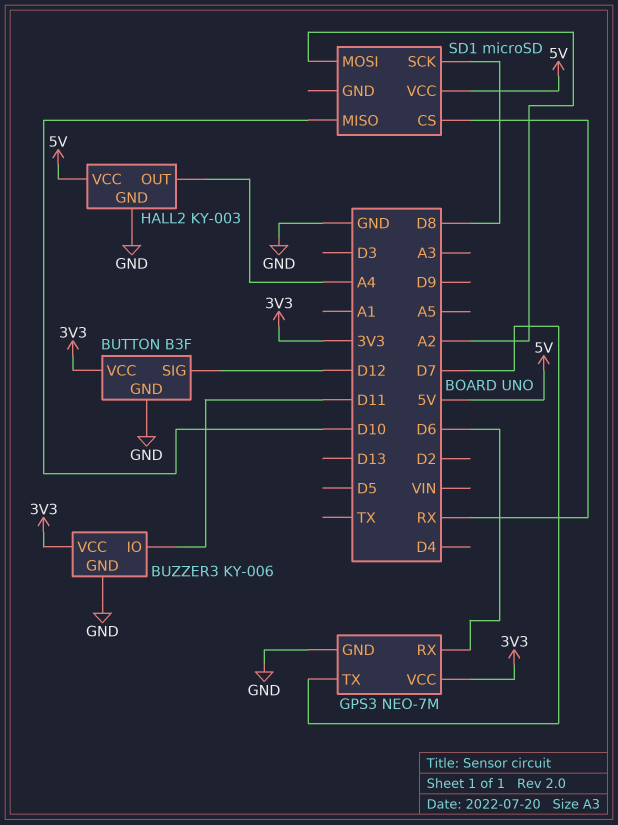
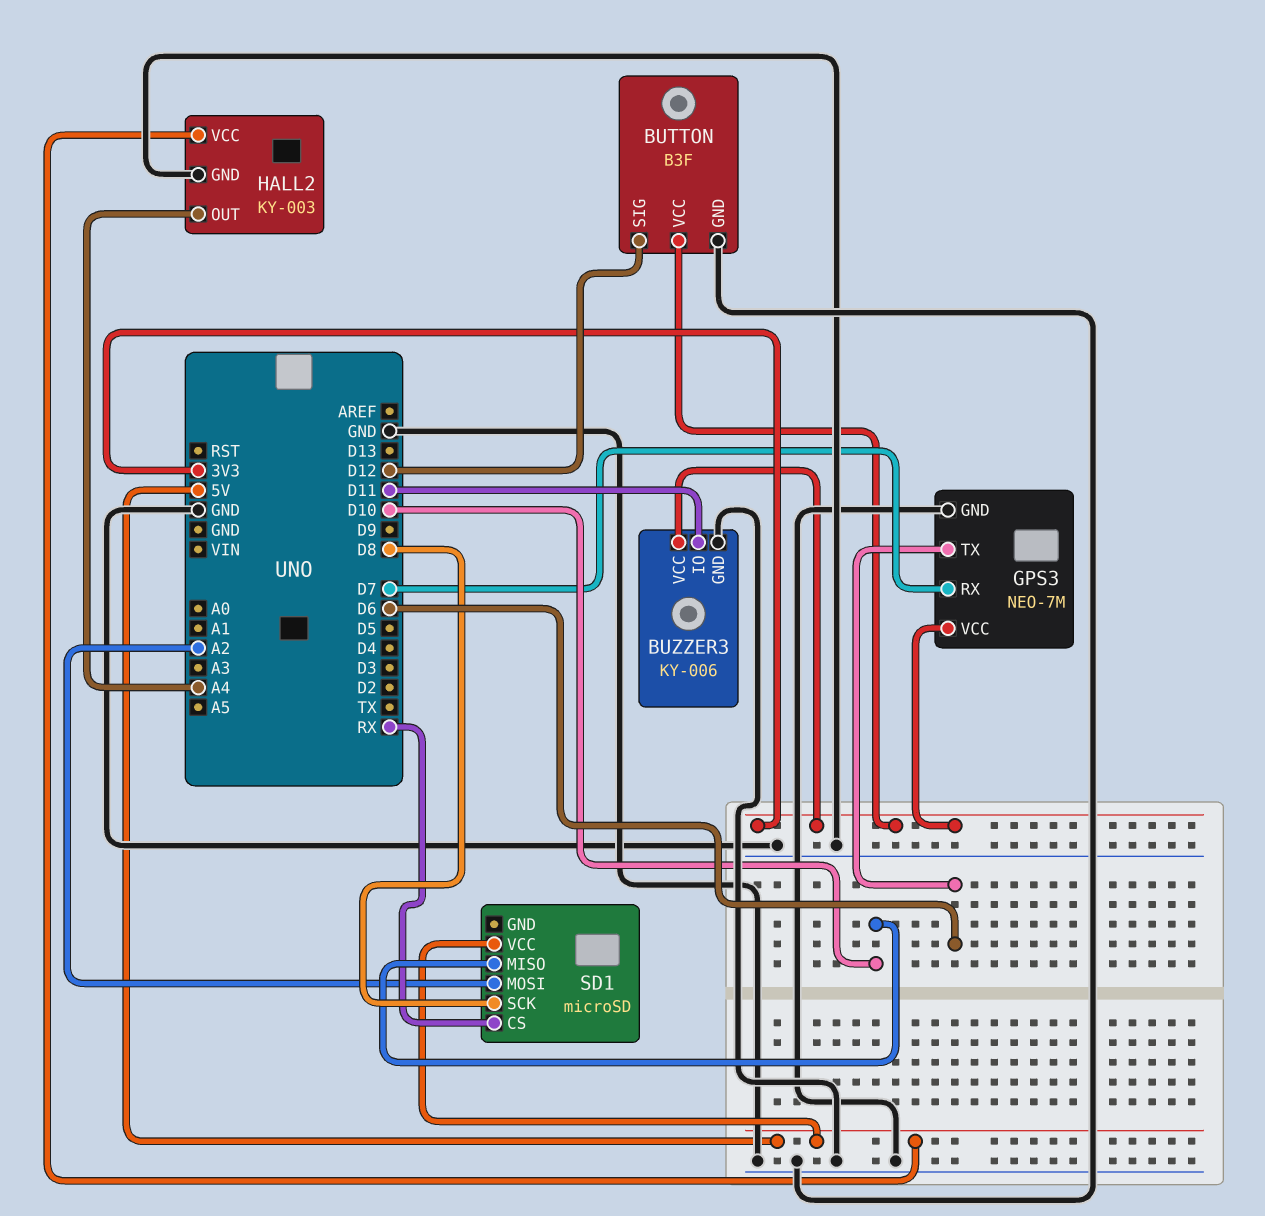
GPS3 pin RX: D6 -> D7
GPS3 pin TX: D7 -> D6

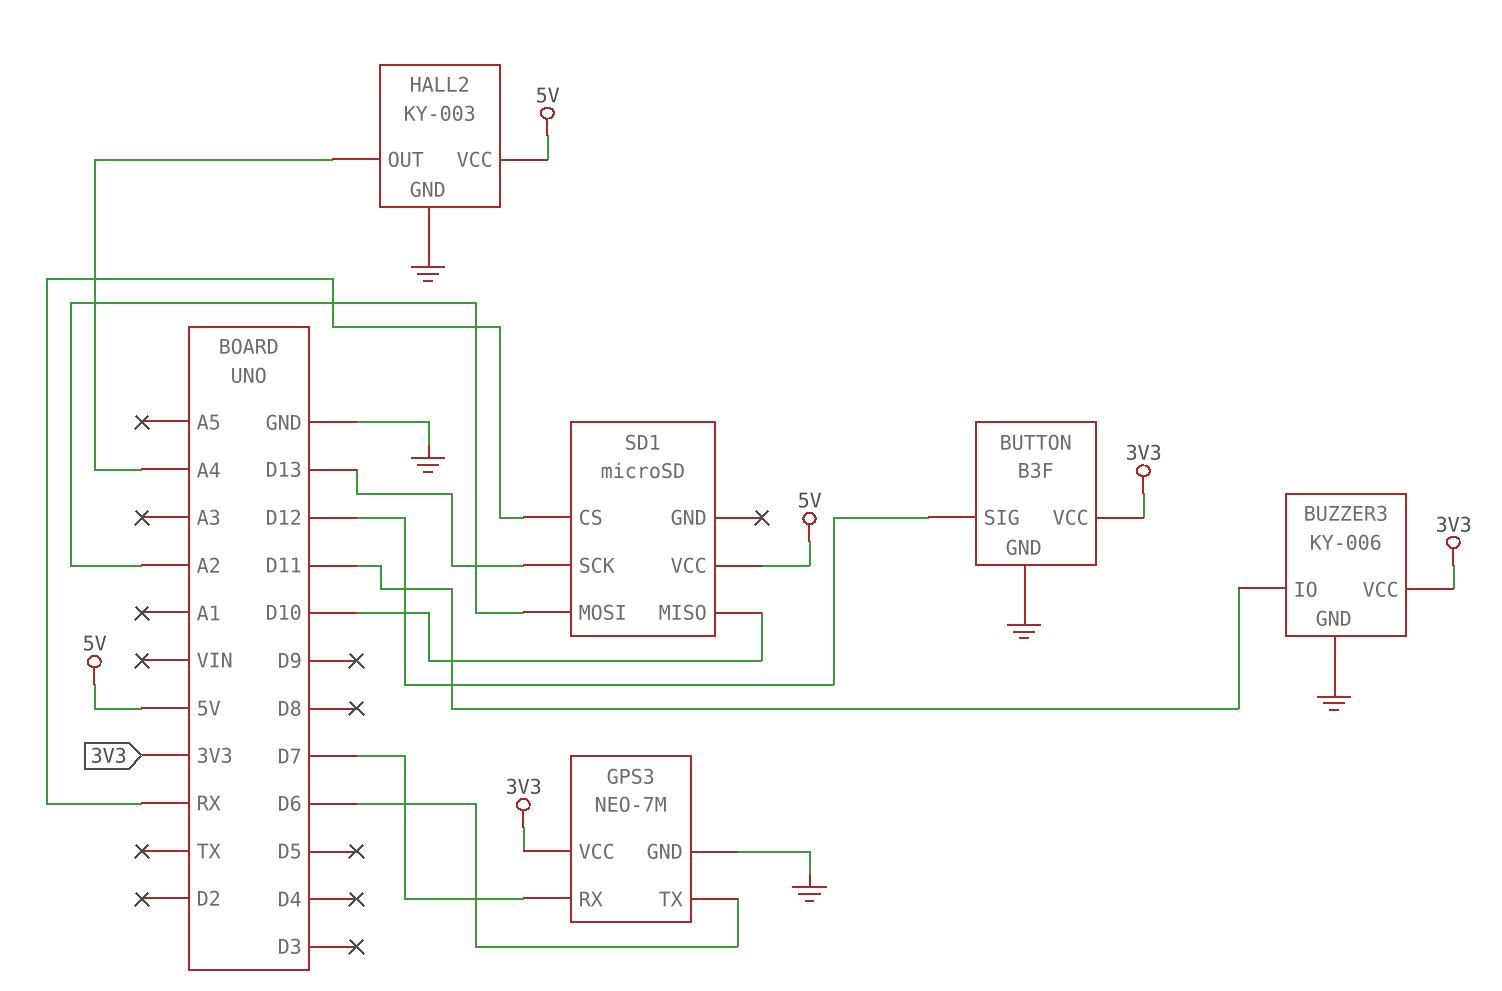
SD1 pin SCK: D8 -> D13

